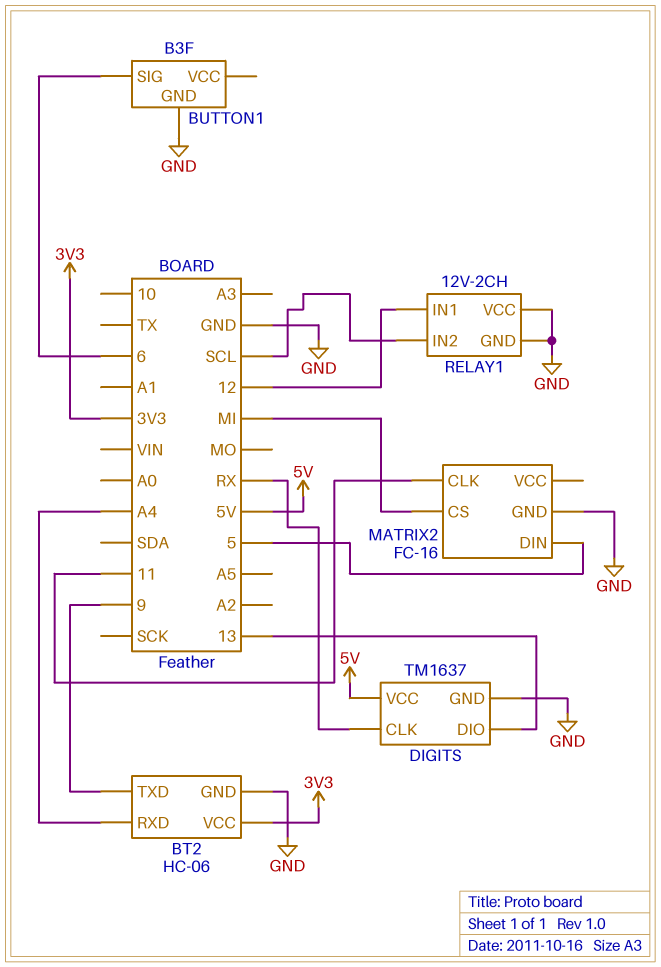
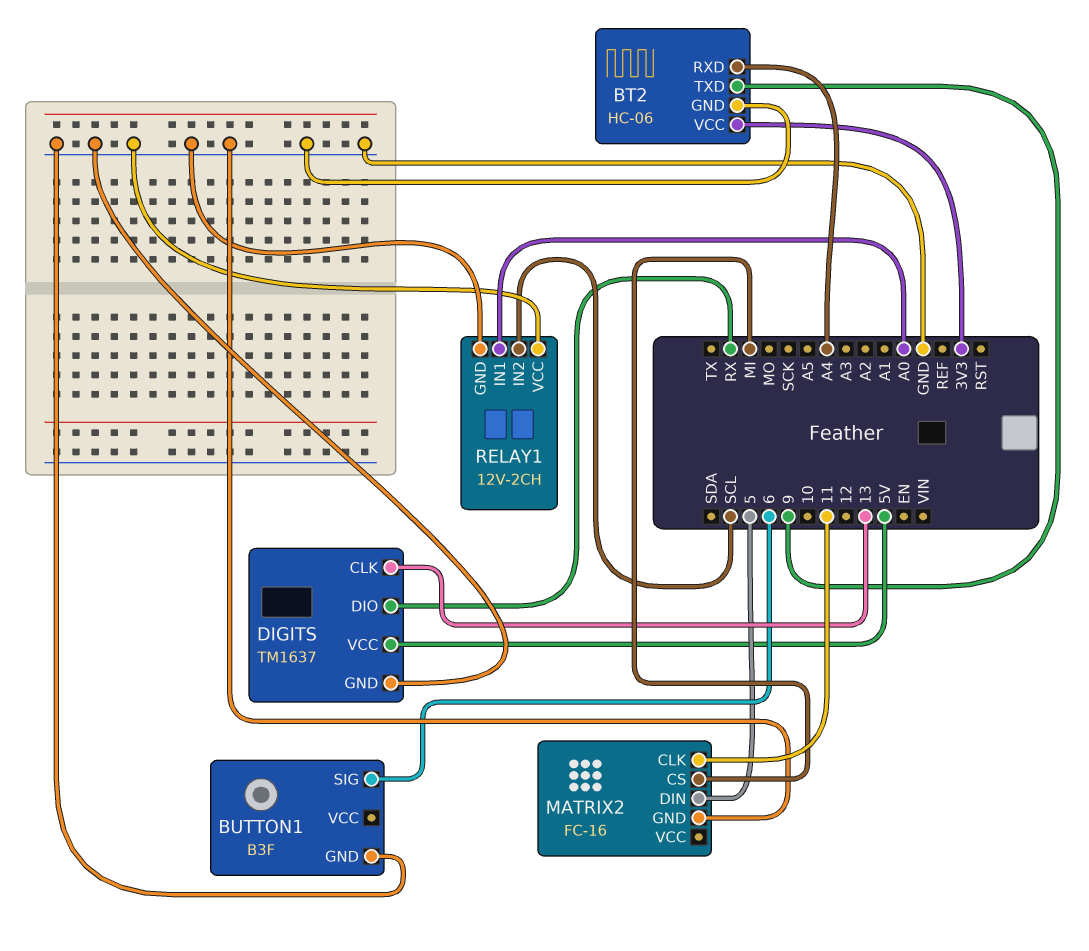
DIGITS pin CLK: RX -> 13
DIGITS pin DIO: 13 -> RX
RELAY1 pin IN1: 12 -> A0

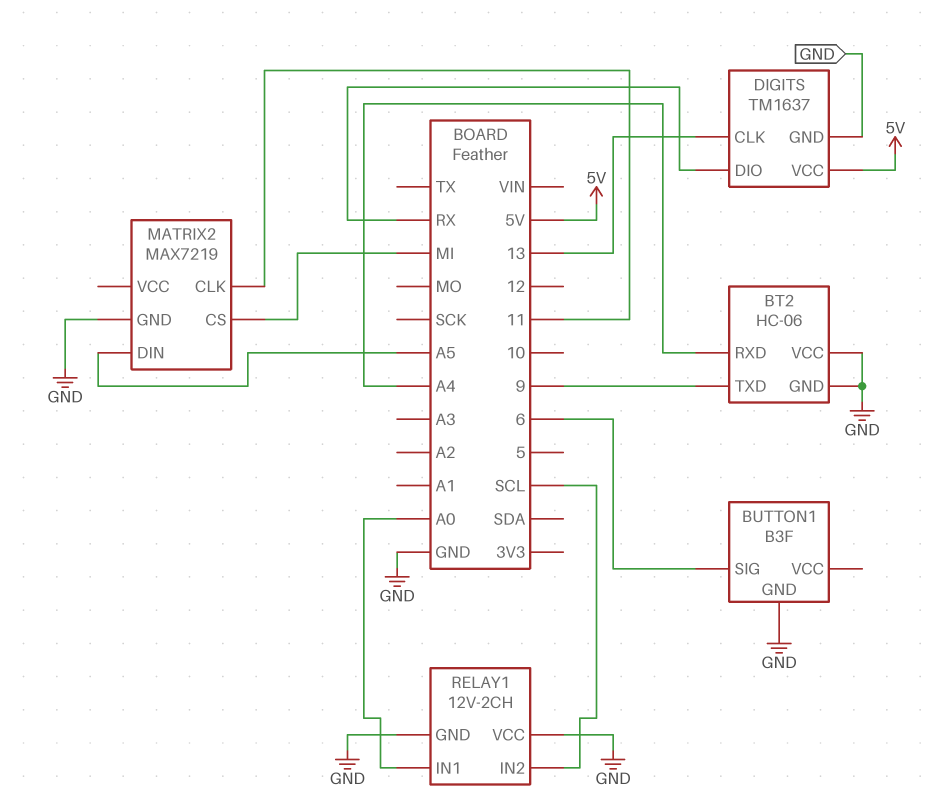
BT2 pin VCC: 3V3 -> GND
MATRIX2: FC-16 -> MAX7219
MATRIX2 pin DIN: 5 -> A5

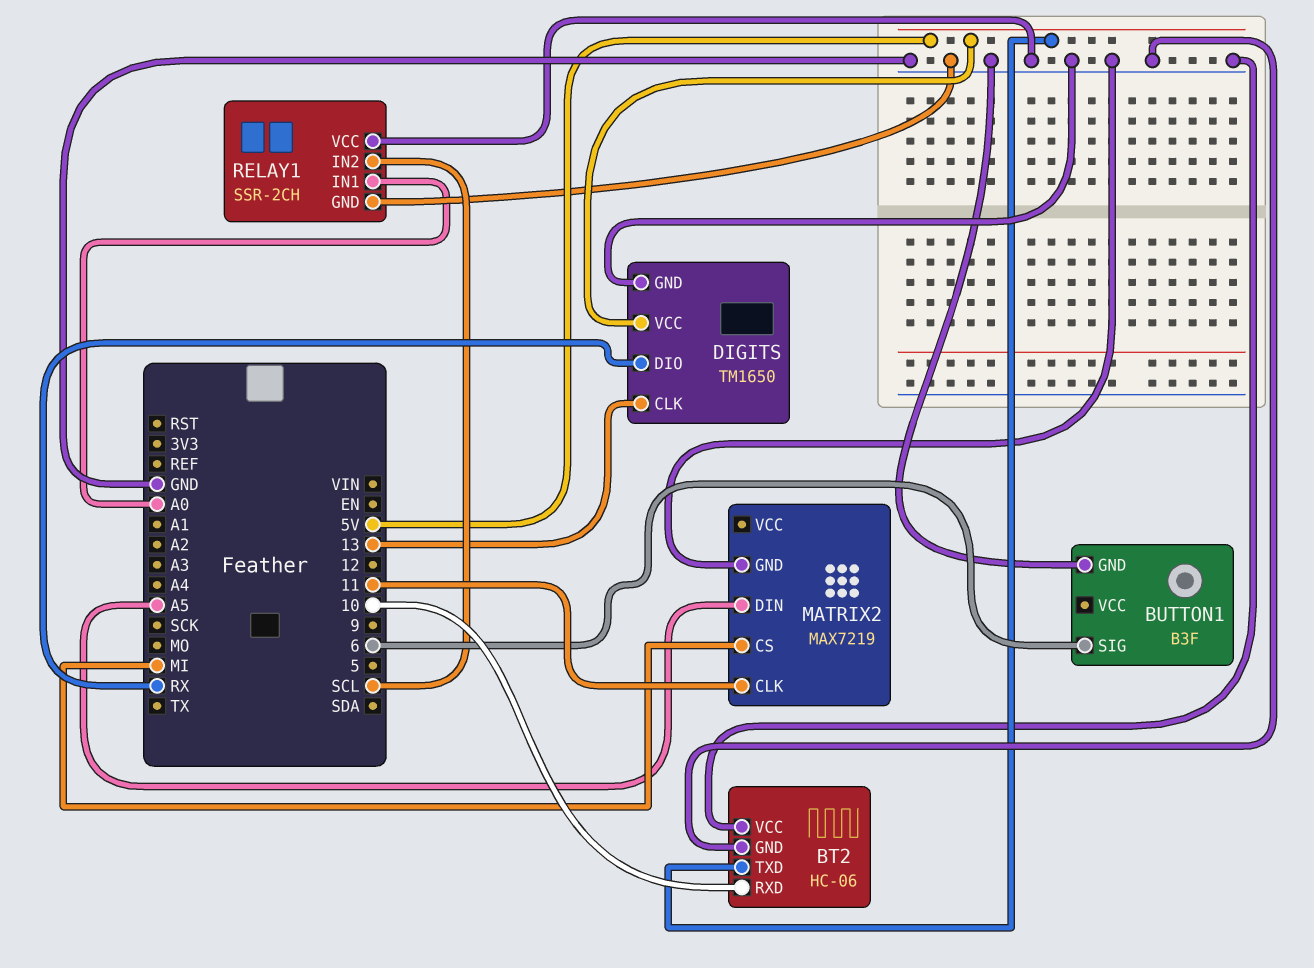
BT2 pin RXD: A4 -> 10
BT2 pin TXD: 9 -> 5V
DIGITS: TM1637 -> TM1650
RELAY1: 12V-2CH -> SSR-2CH

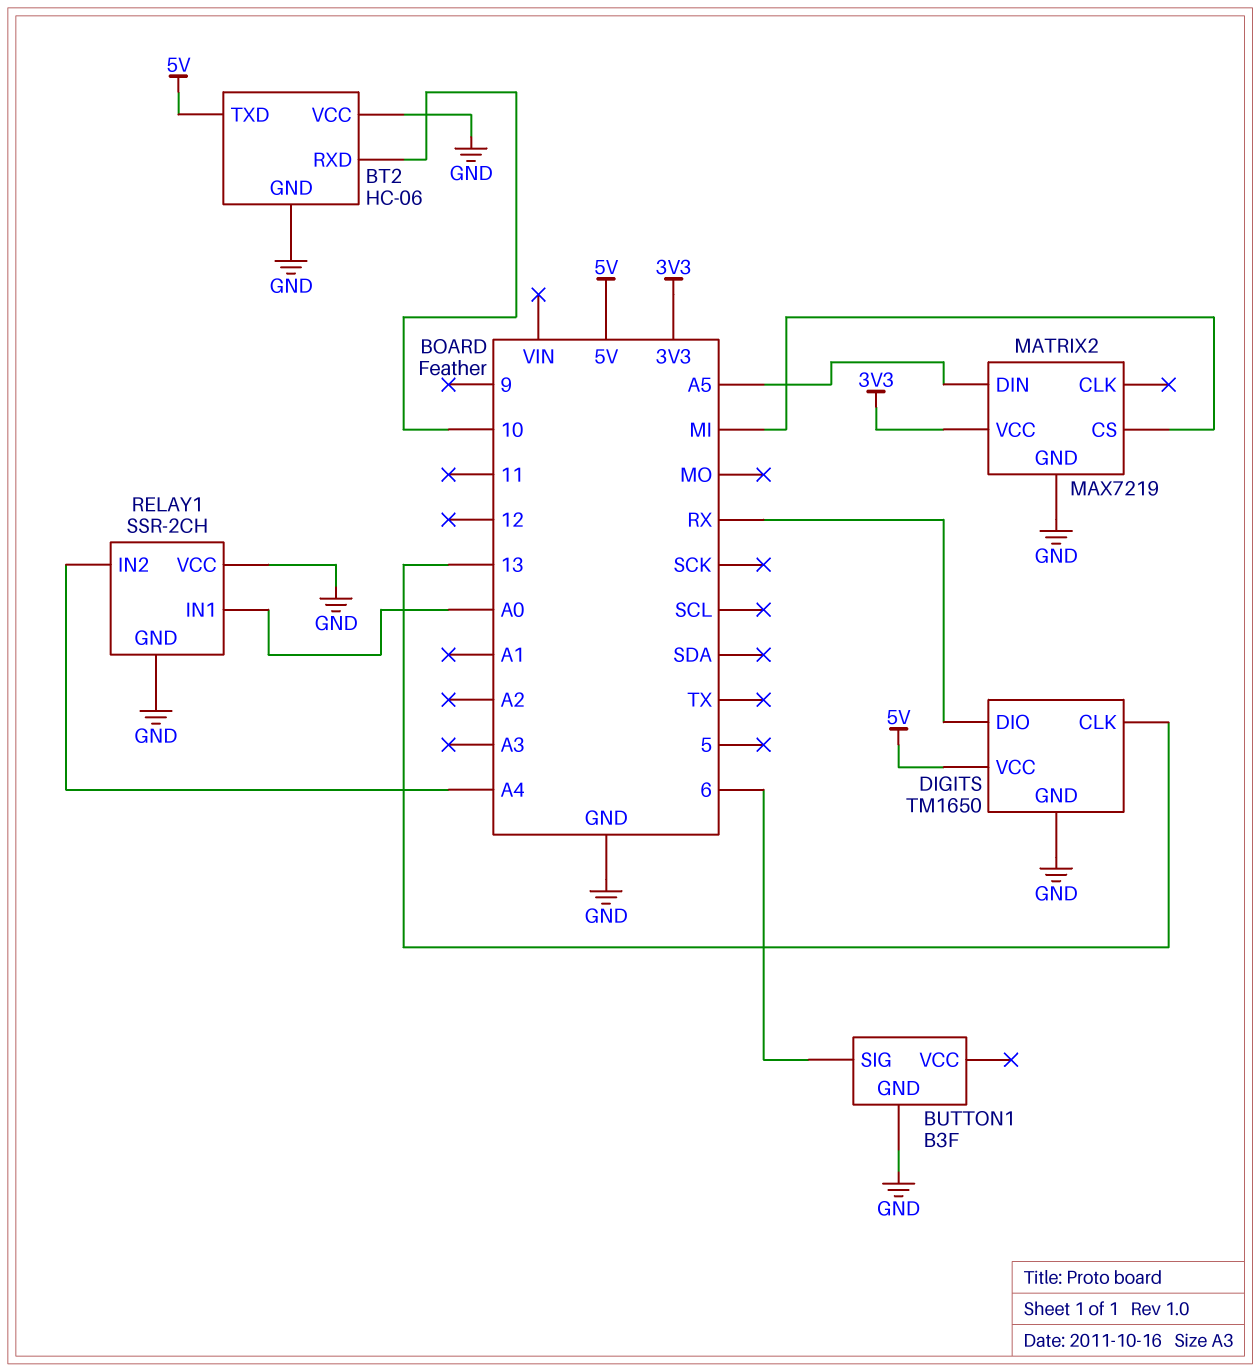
MATRIX2 pin CLK: 11 -> none
MATRIX2 pin VCC: none -> 3V3
RELAY1 pin IN2: SCL -> A4

